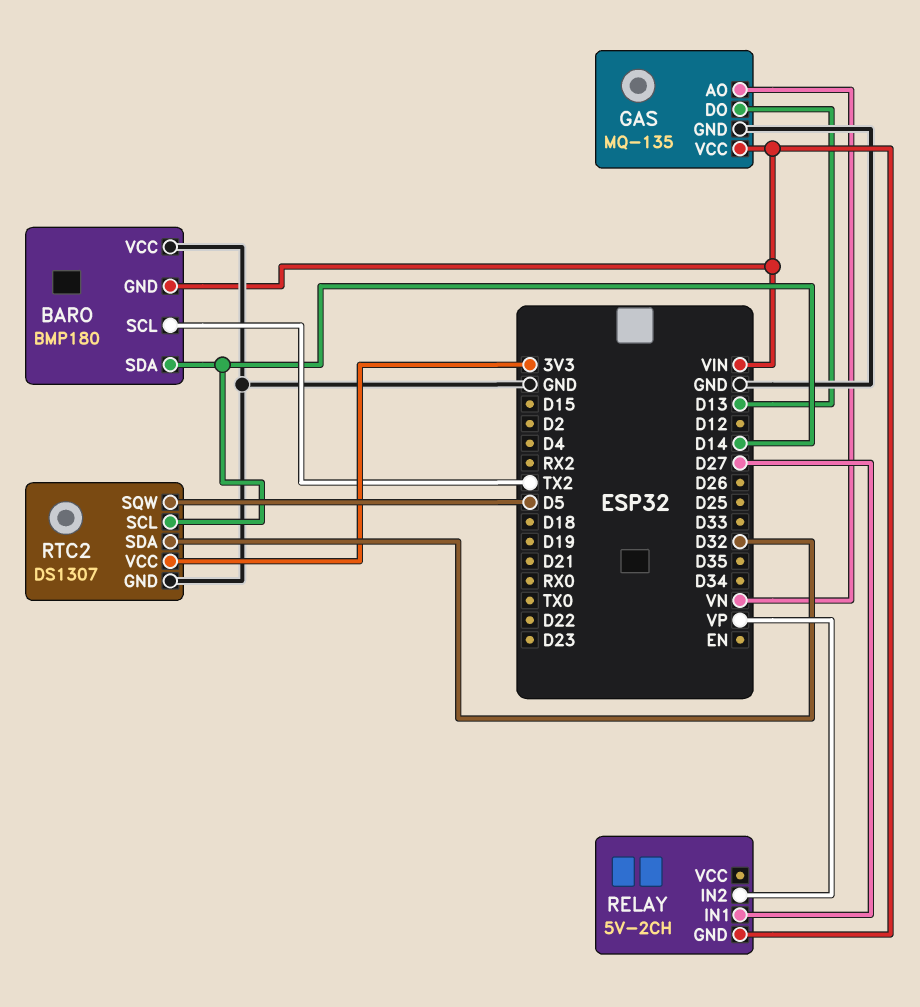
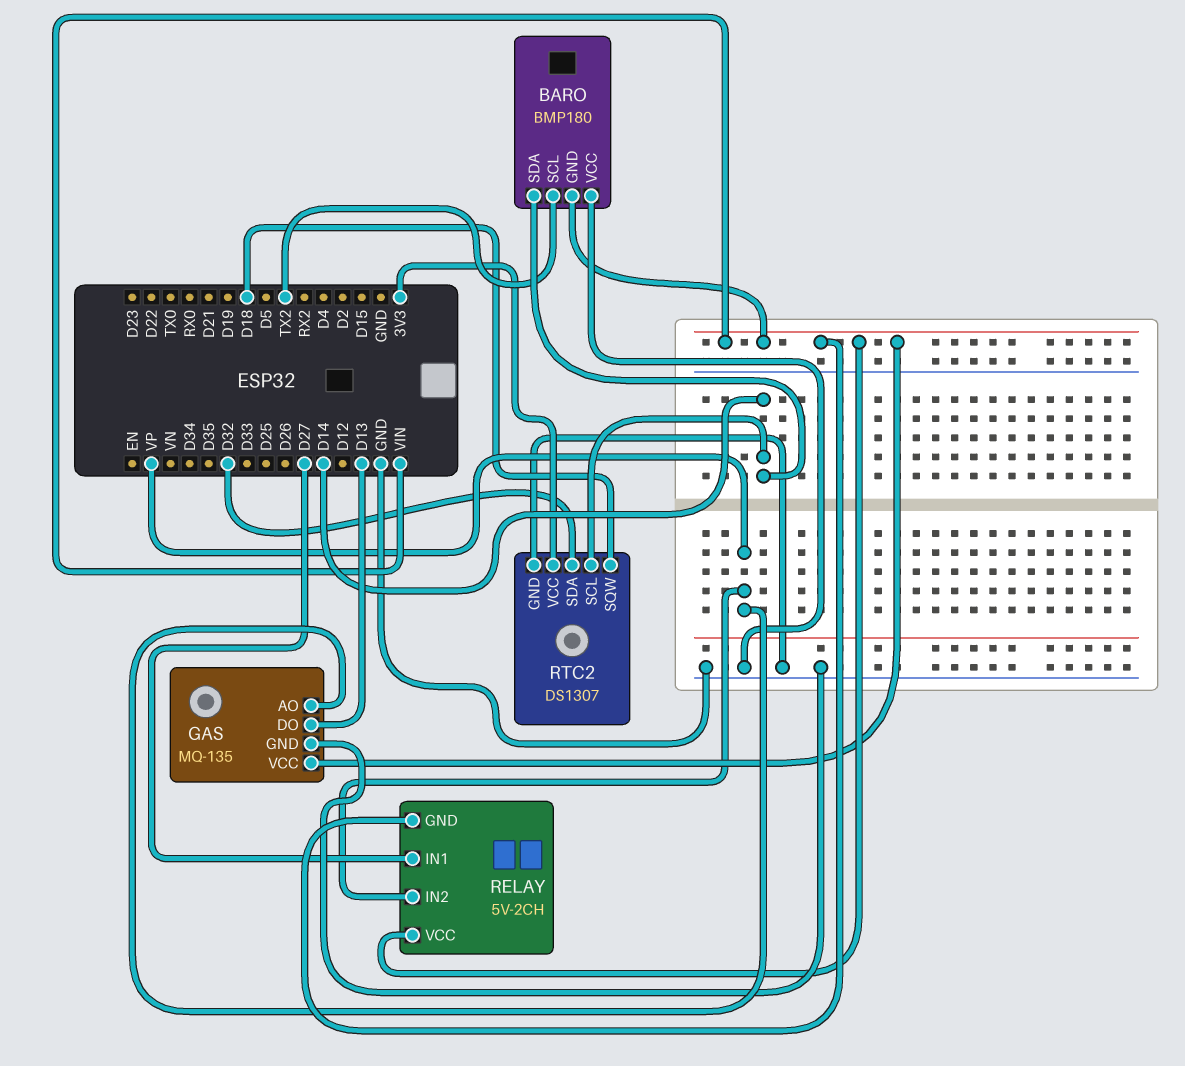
GAS pin AO: VN -> VP
RELAY pin VCC: none -> VIN
RTC2 pin SQW: D5 -> D18

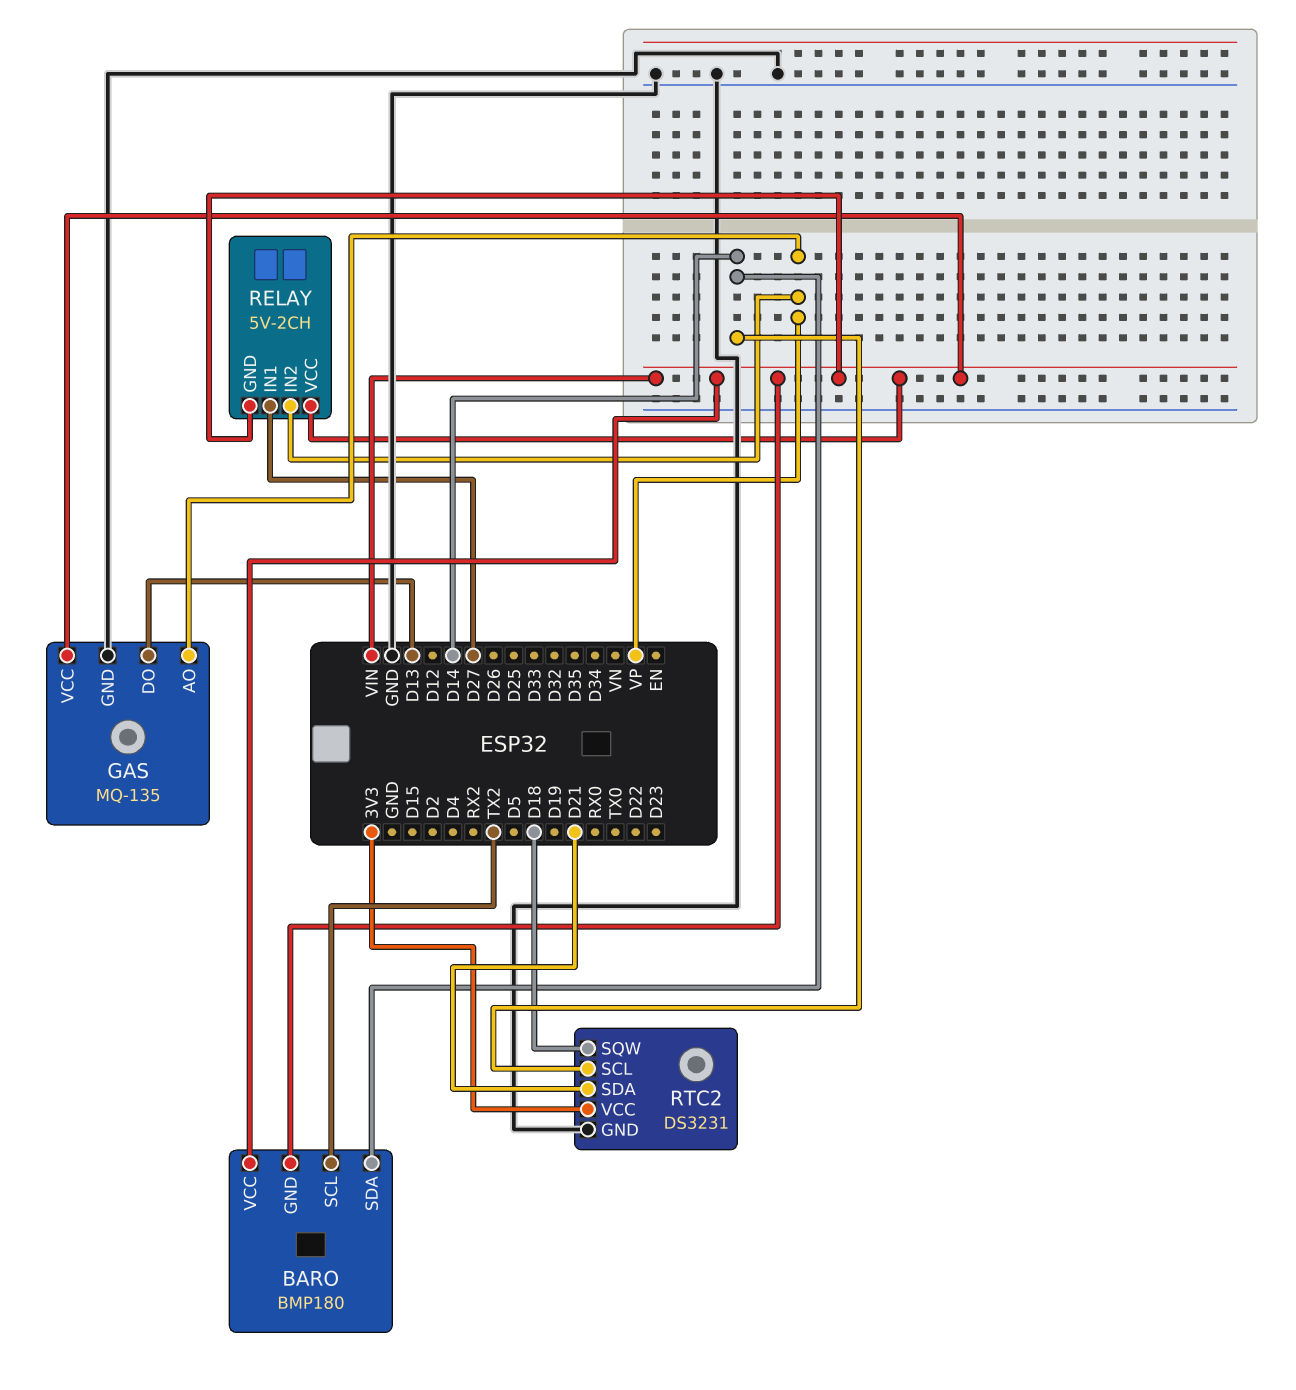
BARO pin VCC: GND -> VIN
RTC2: DS1307 -> DS3231
RTC2 pin SDA: D32 -> D21

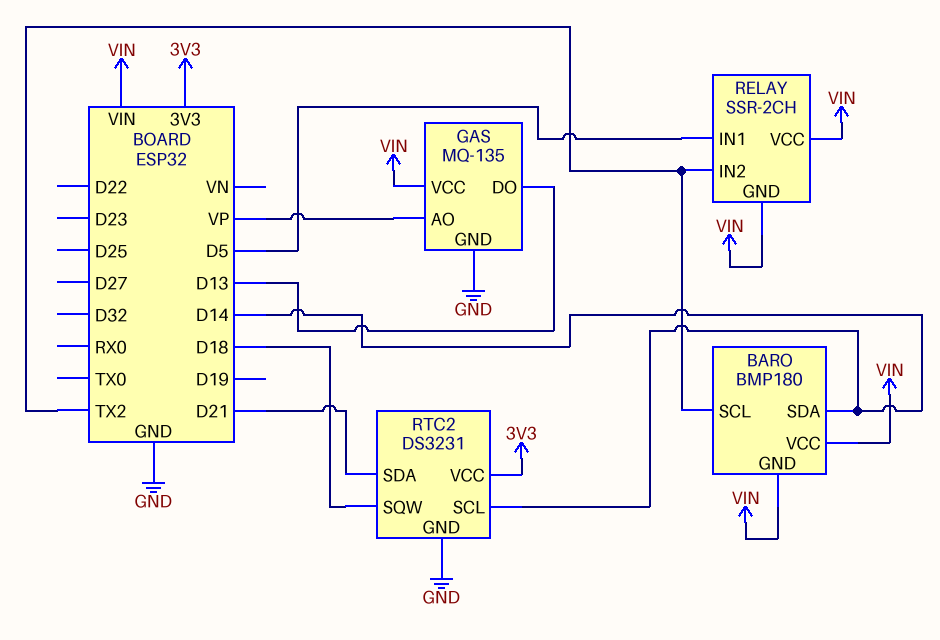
RELAY: 5V-2CH -> SSR-2CH
RELAY pin IN1: D27 -> D5
RELAY pin IN2: VP -> TX2

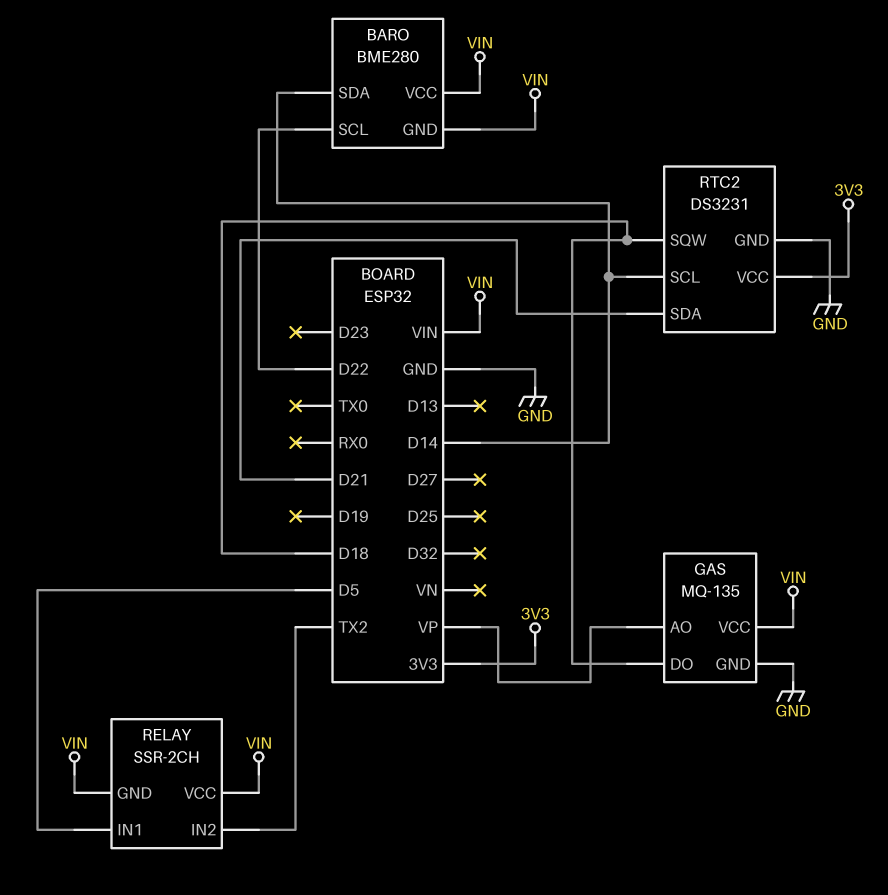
BARO: BMP180 -> BME280
BARO pin SCL: TX2 -> D22
GAS pin DO: D13 -> D18

